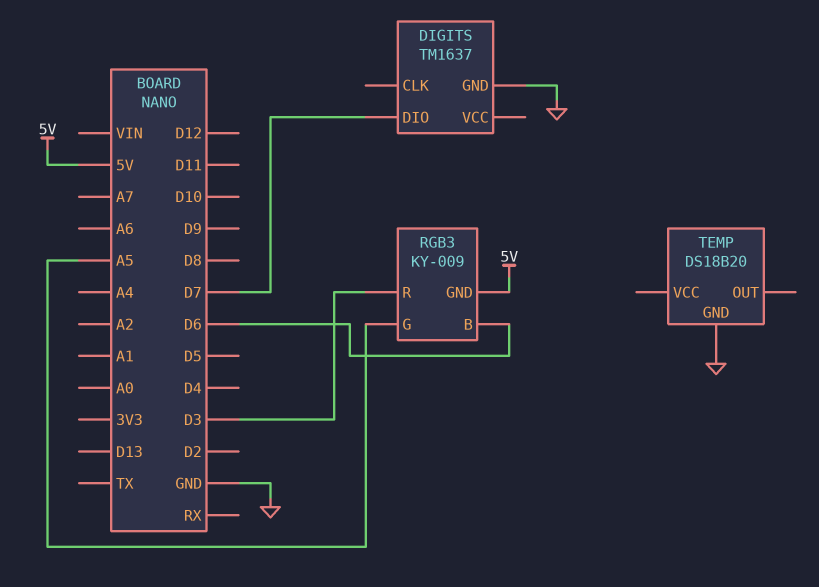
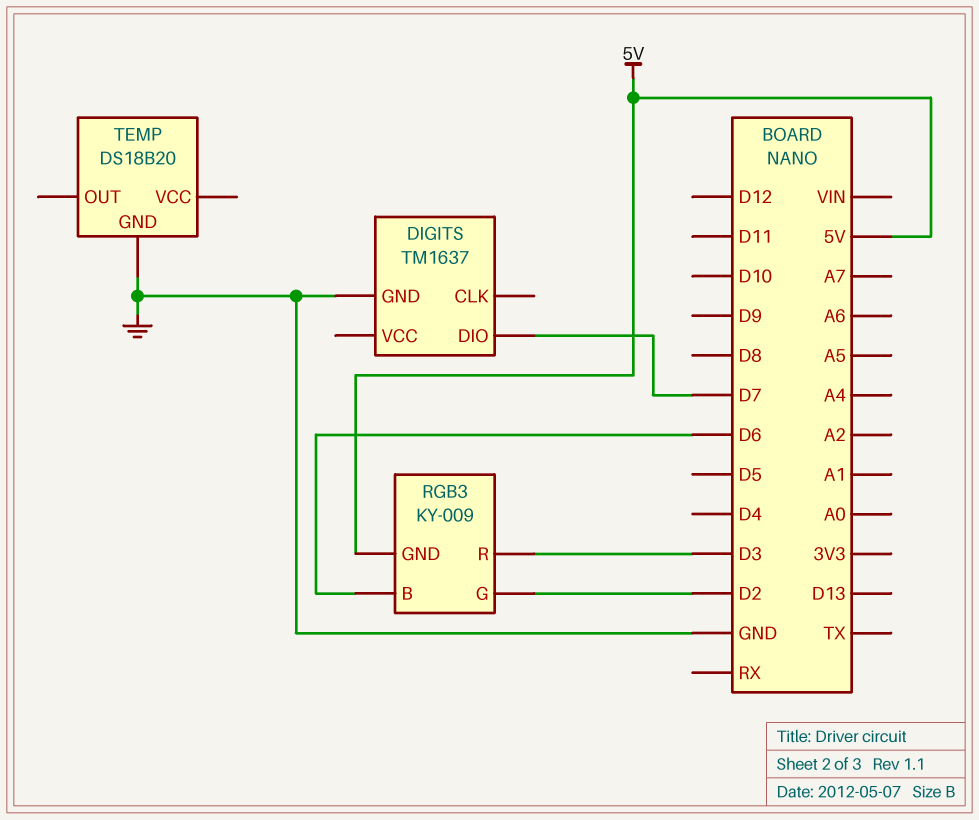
RGB3 pin G: A5 -> D2

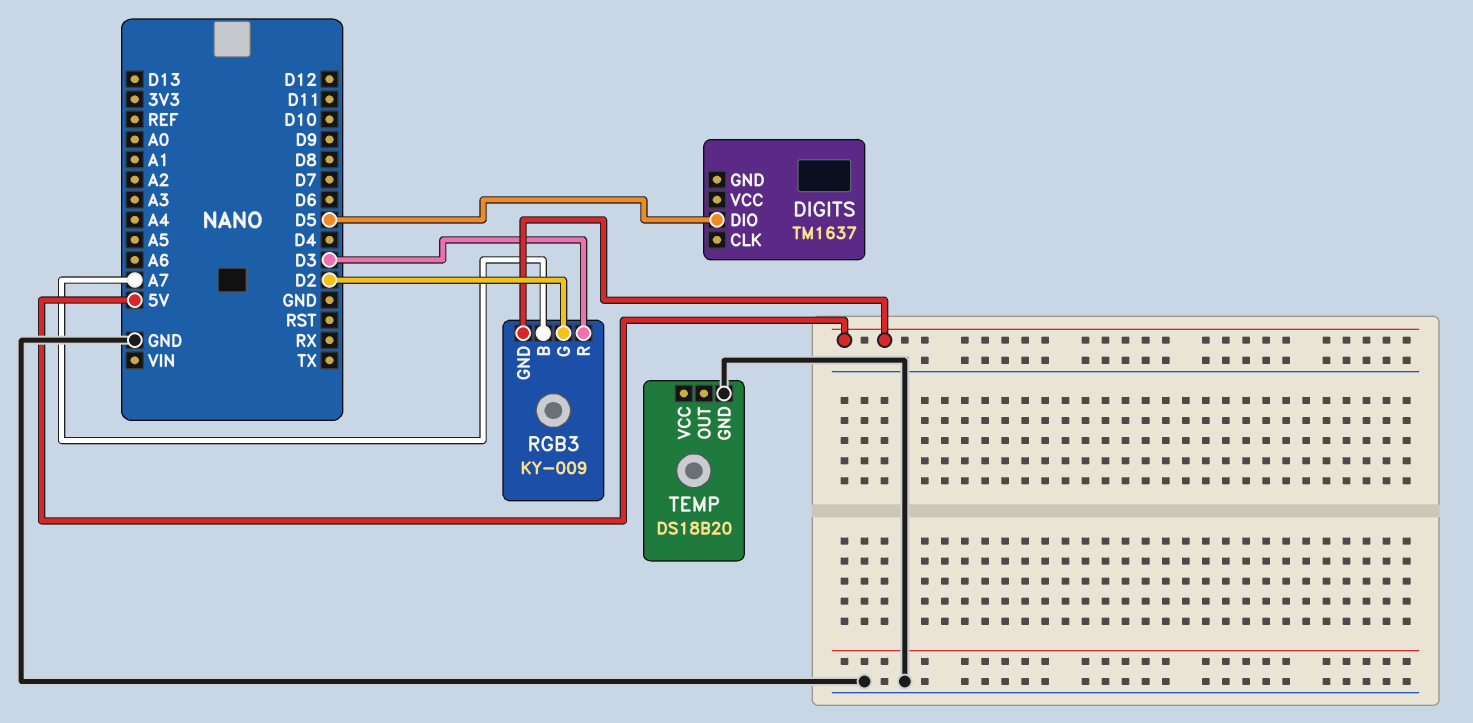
DIGITS pin DIO: D7 -> D5
DIGITS pin GND: GND -> none
RGB3 pin B: D6 -> A7

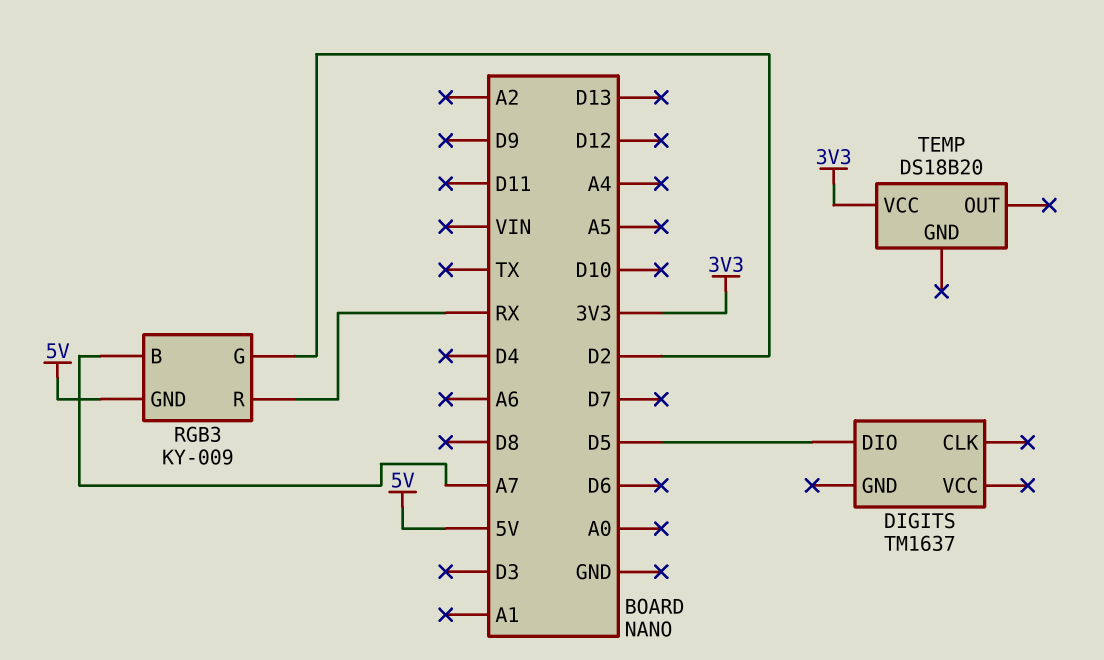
RGB3 pin R: D3 -> RX
TEMP pin GND: GND -> none
TEMP pin VCC: none -> 3V3

